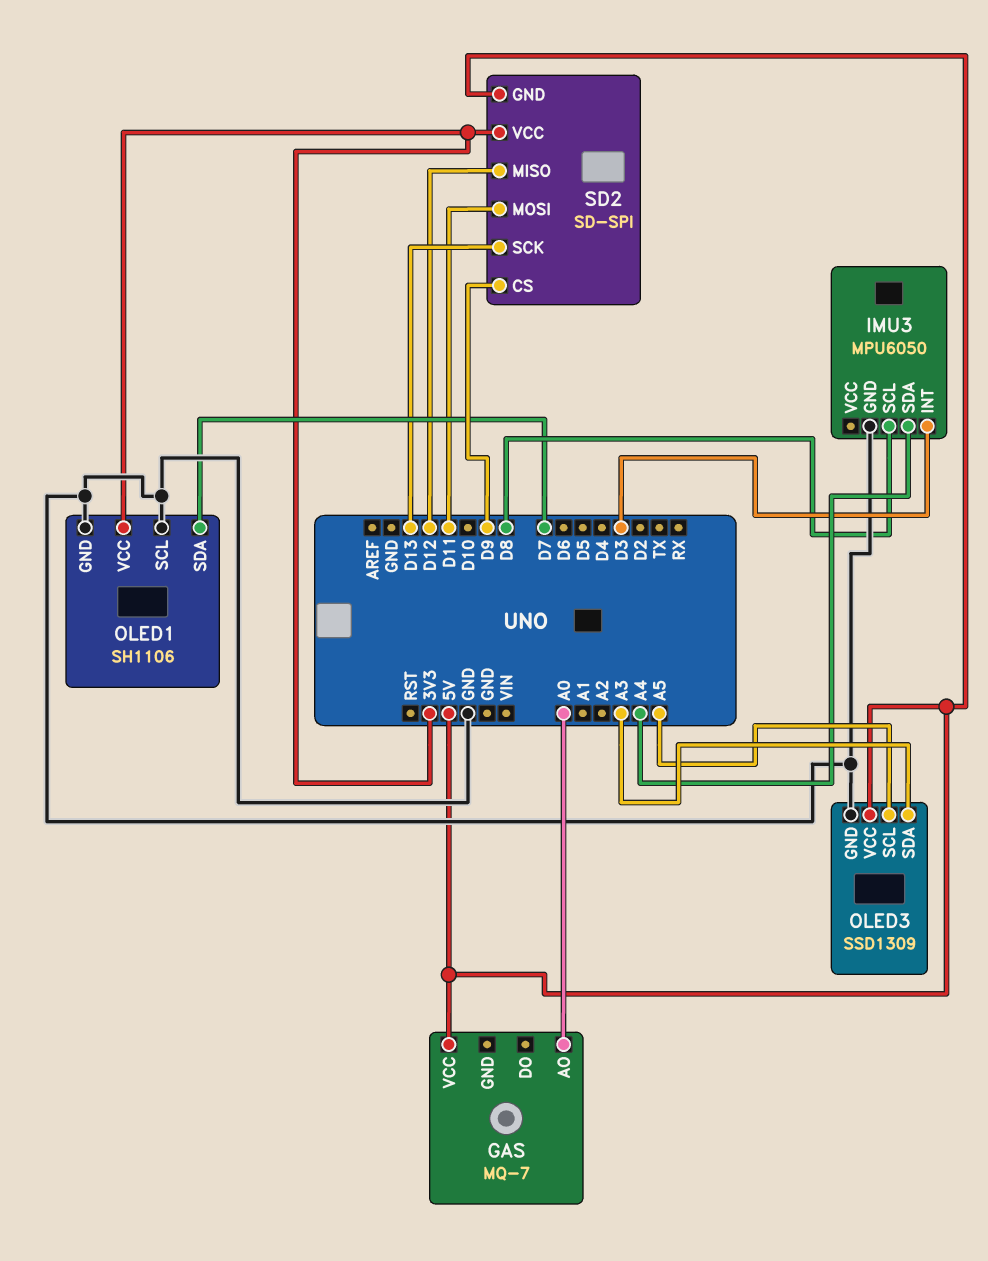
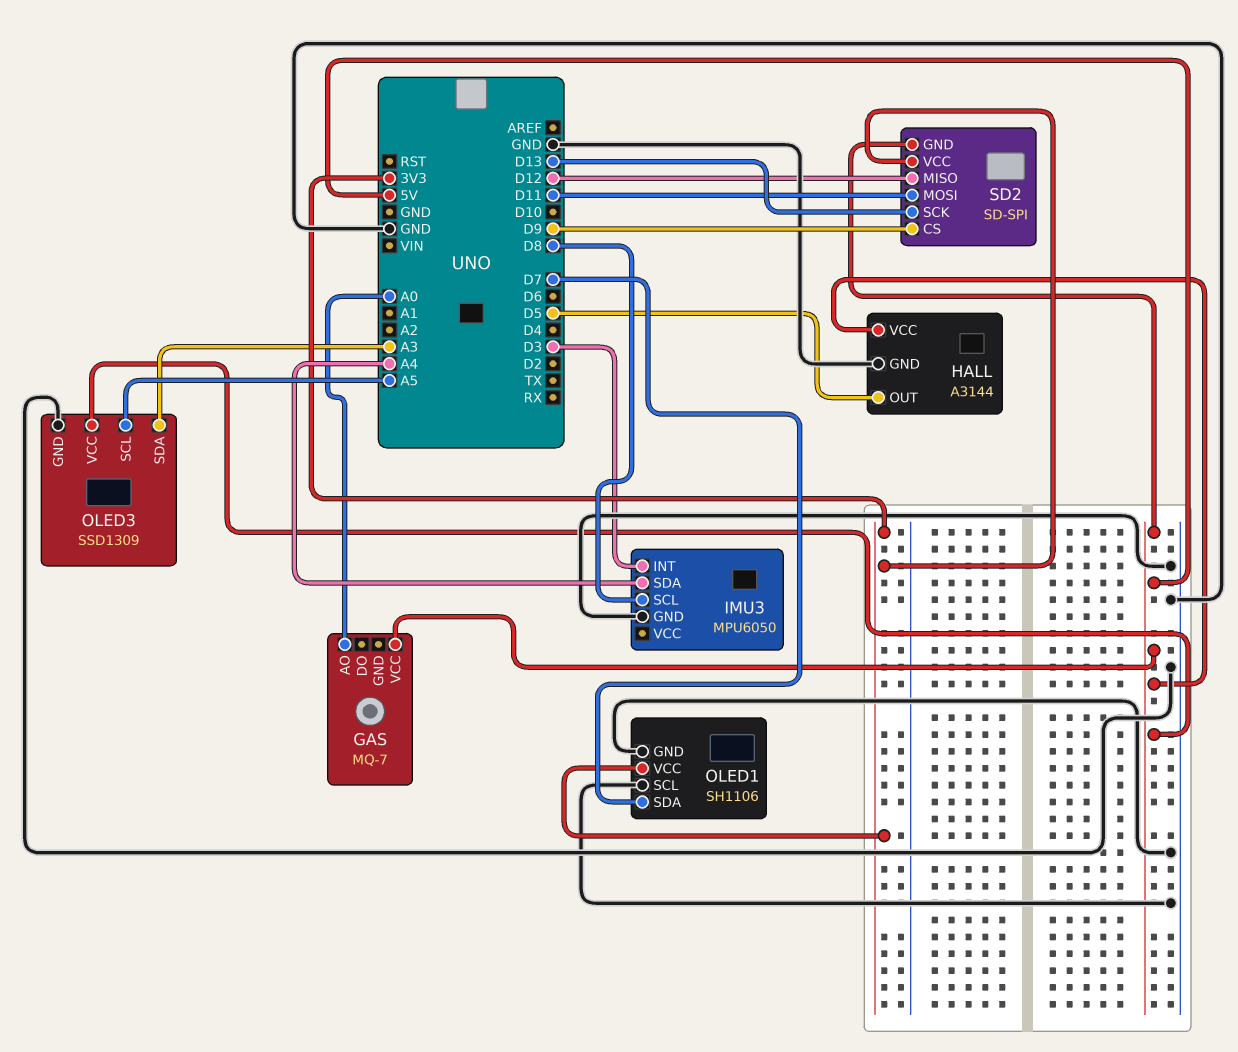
HALL: none -> A3144
HALL pin GND: none -> GND
HALL pin OUT: none -> D5
HALL pin VCC: none -> 5V

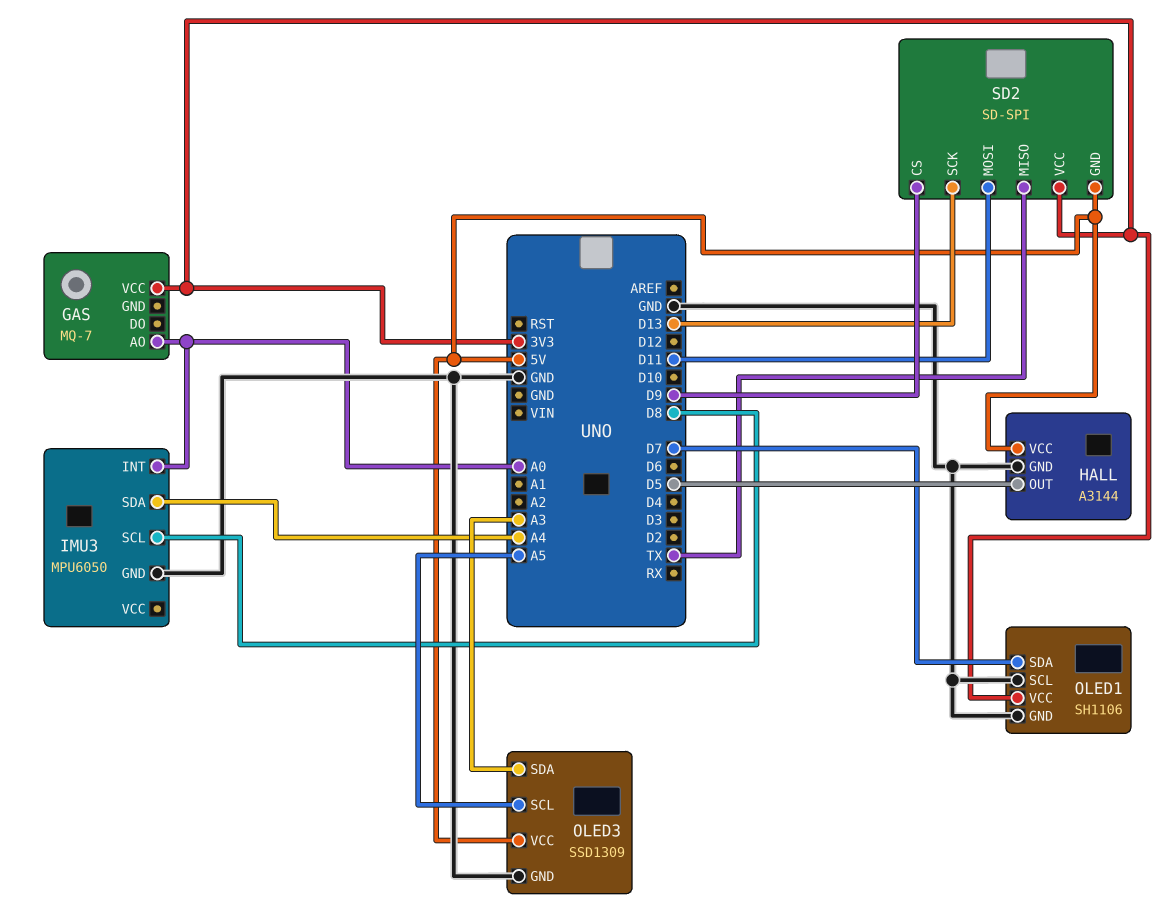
GAS pin VCC: 5V -> 3V3
IMU3 pin INT: D3 -> A0
SD2 pin MISO: D12 -> TX

